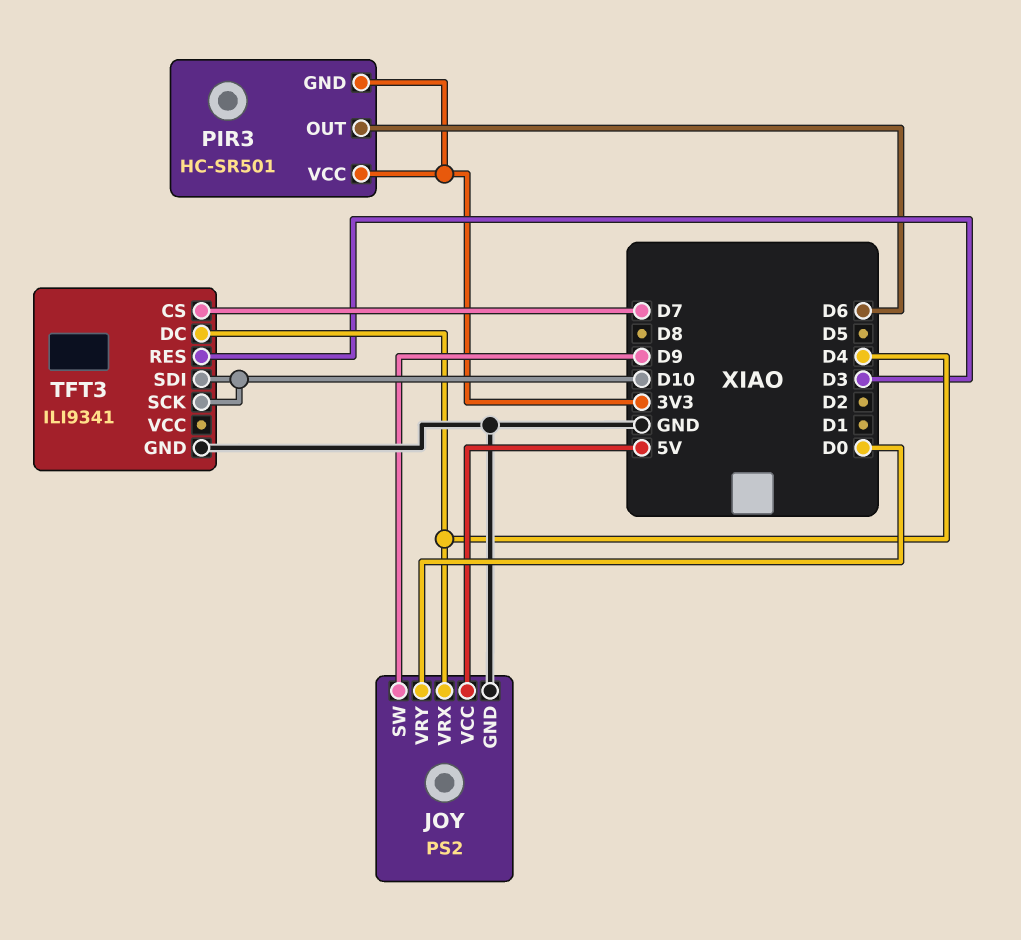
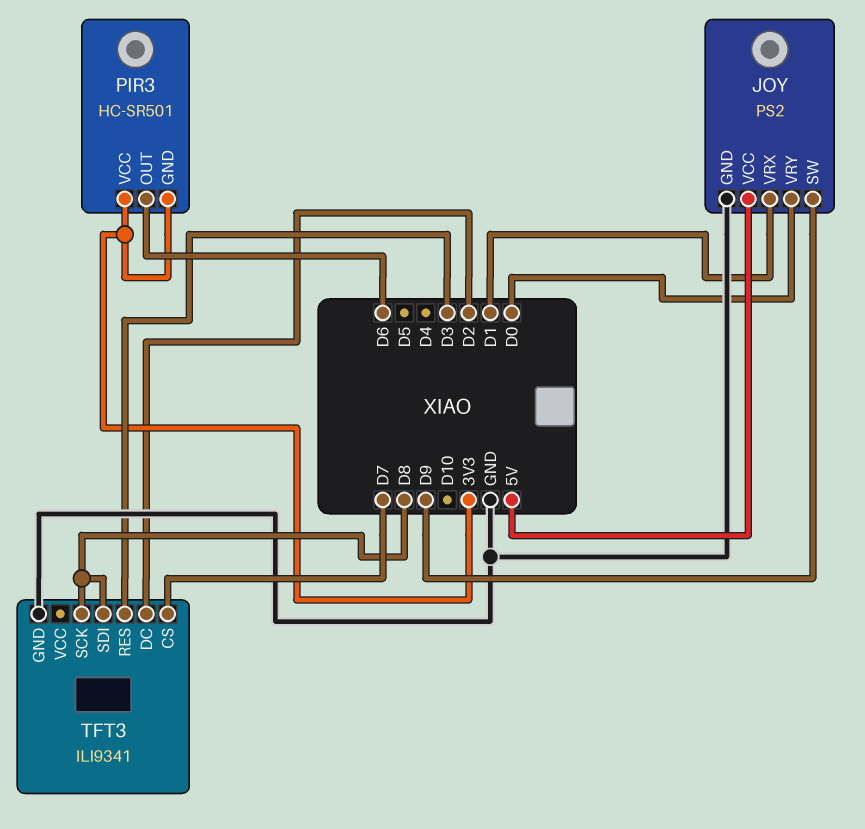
JOY pin VRX: D4 -> D1
TFT3 pin DC: D4 -> D2
TFT3 pin SCK: D10 -> D8
TFT3 pin SDI: D10 -> D8

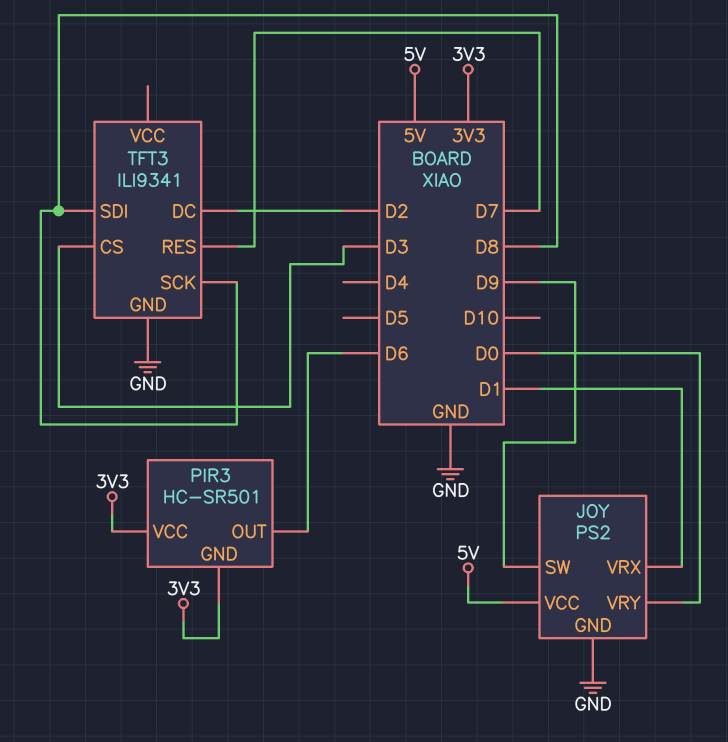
TFT3 pin CS: D7 -> D3
TFT3 pin RES: D3 -> D7

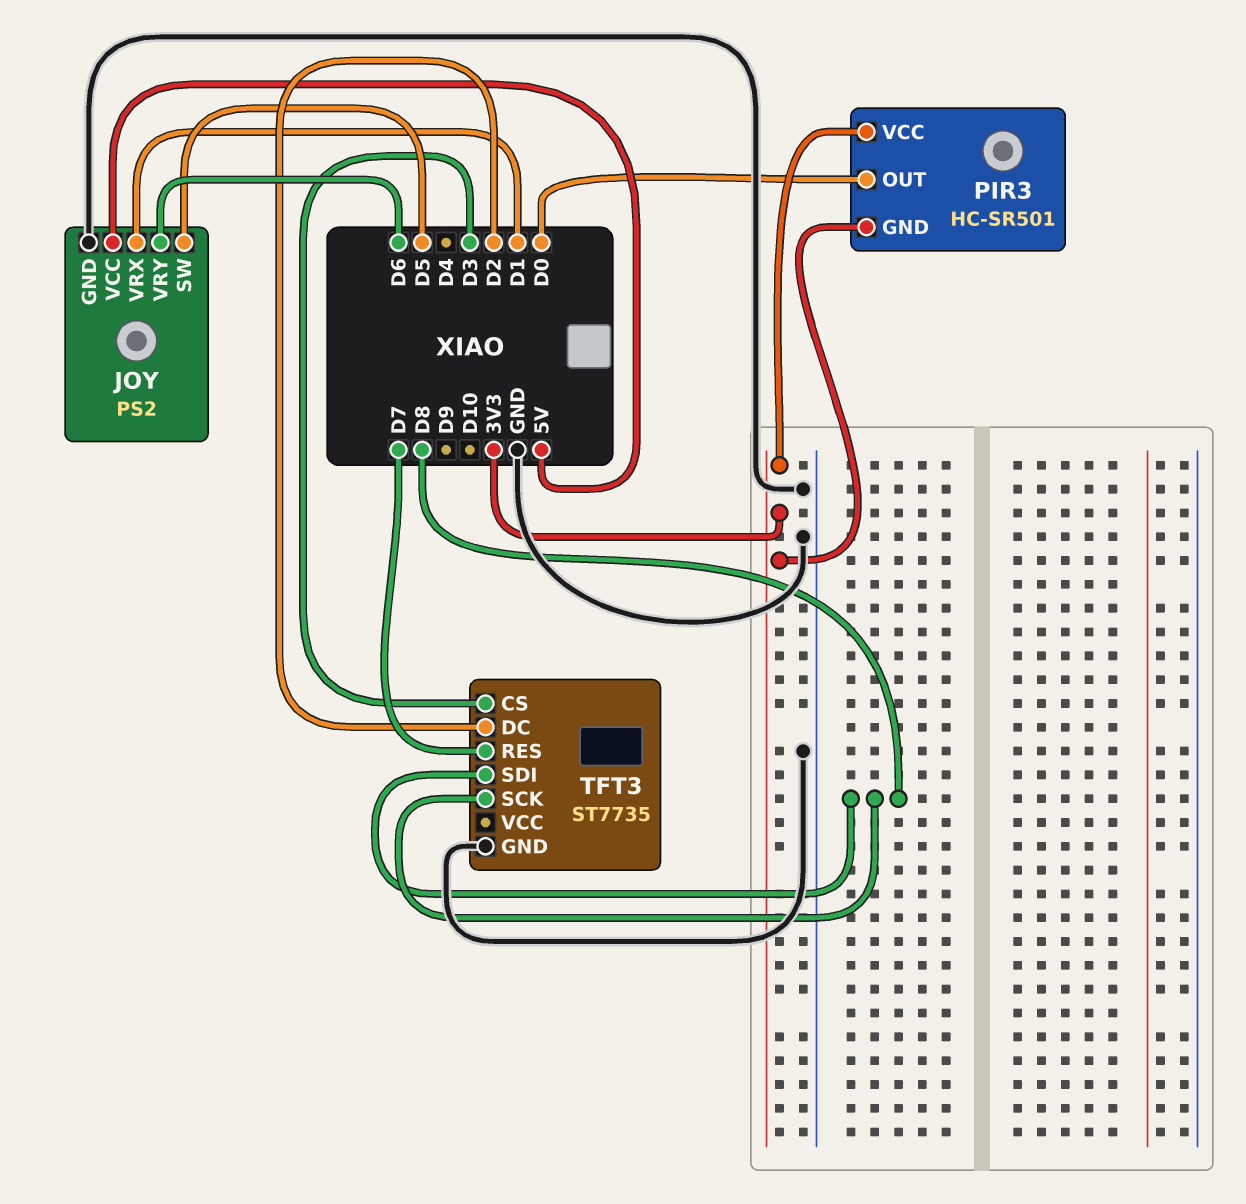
JOY pin SW: D9 -> D5
JOY pin VRY: D0 -> D6
PIR3 pin OUT: D6 -> D0
TFT3: ILI9341 -> ST7735

